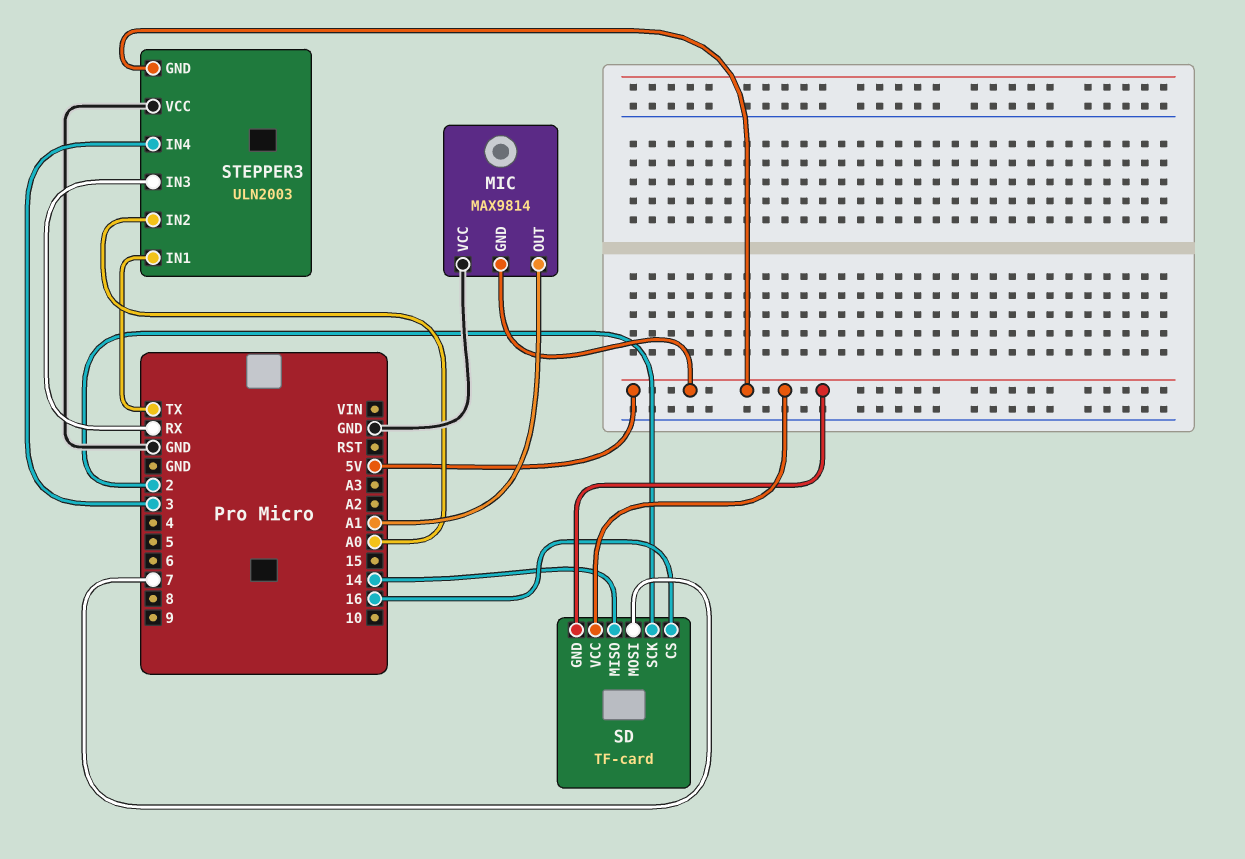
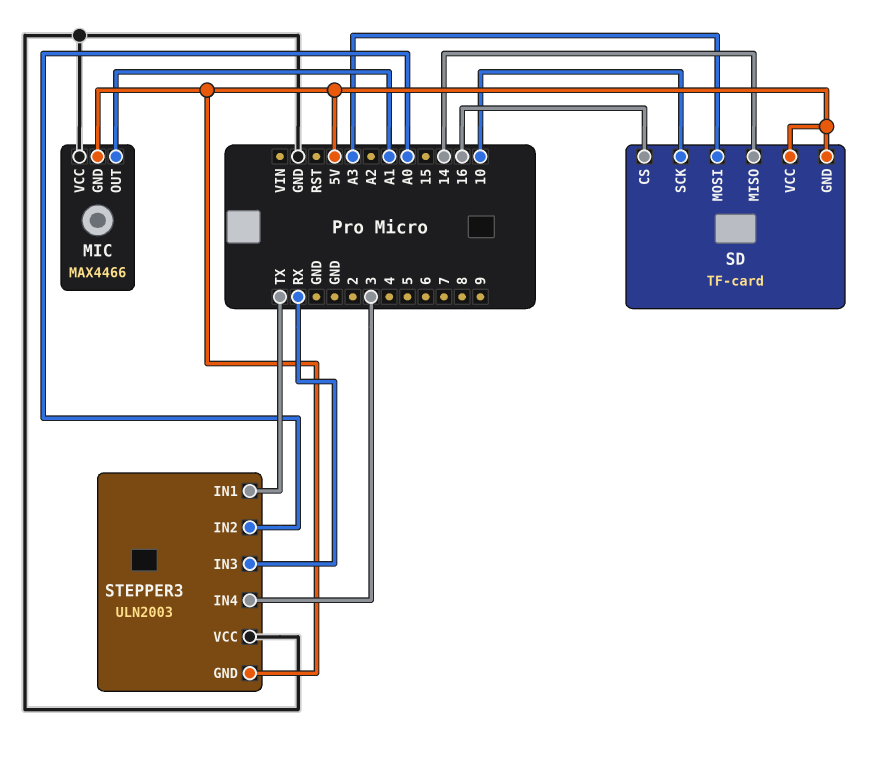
MIC: MAX9814 -> MAX4466
SD pin MOSI: 7 -> A3
SD pin SCK: 2 -> 10

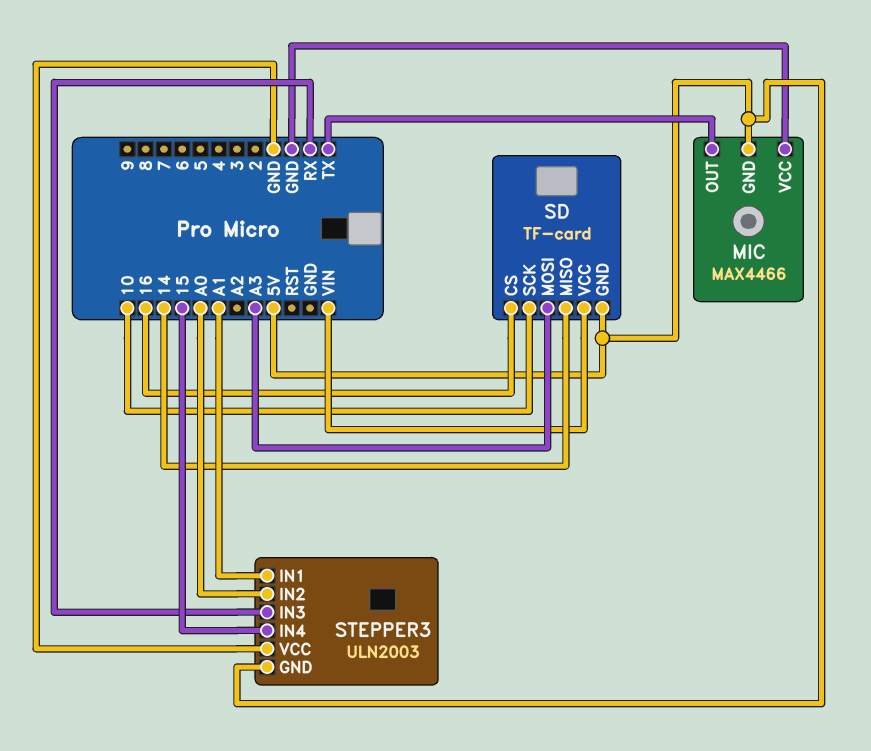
MIC pin OUT: A1 -> TX
SD pin VCC: 5V -> VIN
STEPPER3 pin IN1: TX -> A1
STEPPER3 pin IN4: 3 -> 15

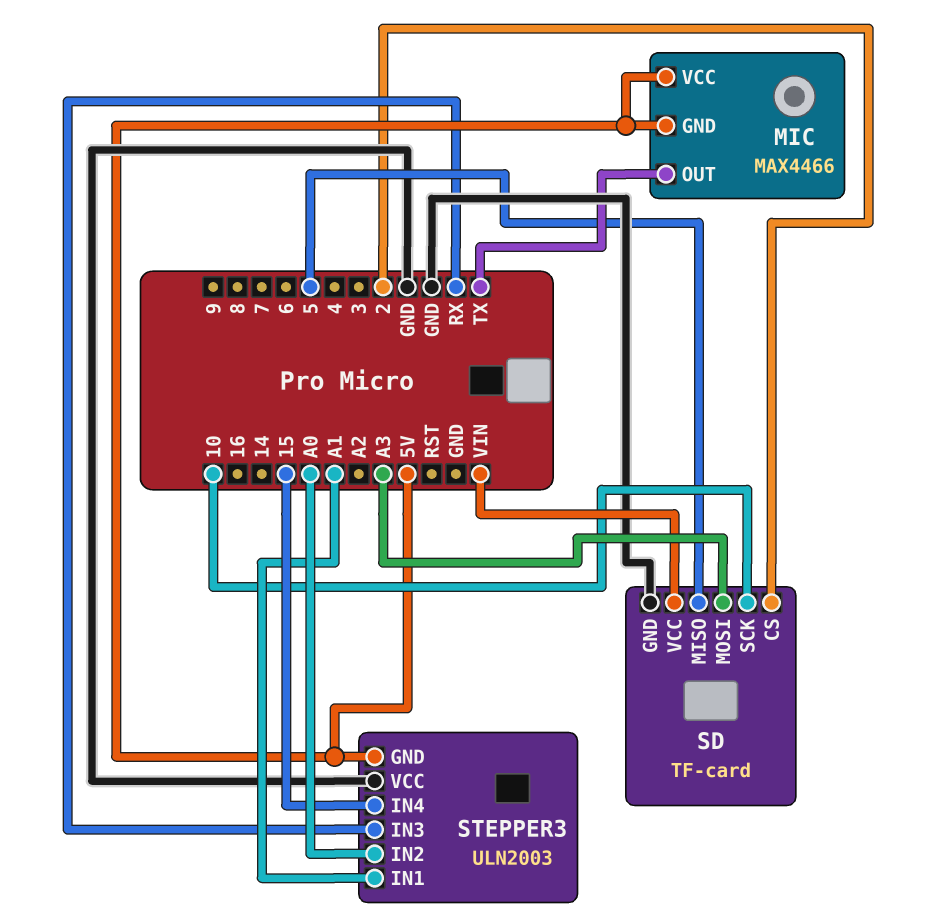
MIC pin VCC: GND -> 5V
SD pin CS: 16 -> 2
SD pin GND: 5V -> GND
SD pin MISO: 14 -> 5

